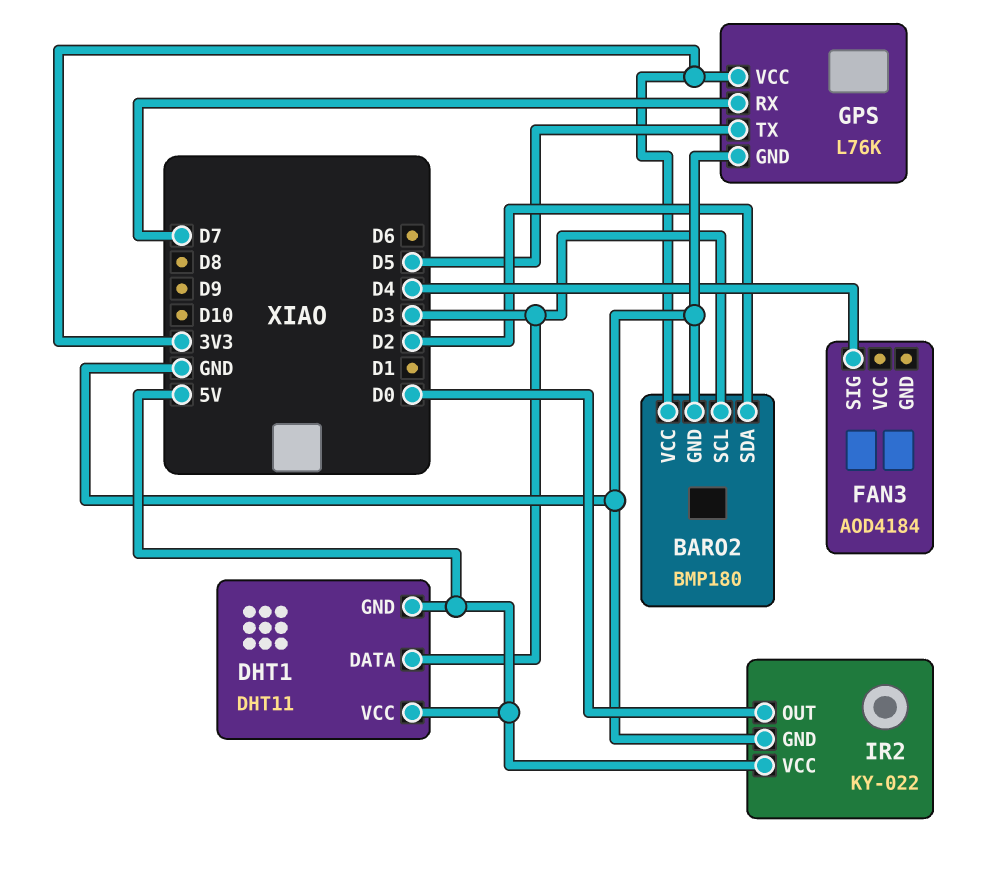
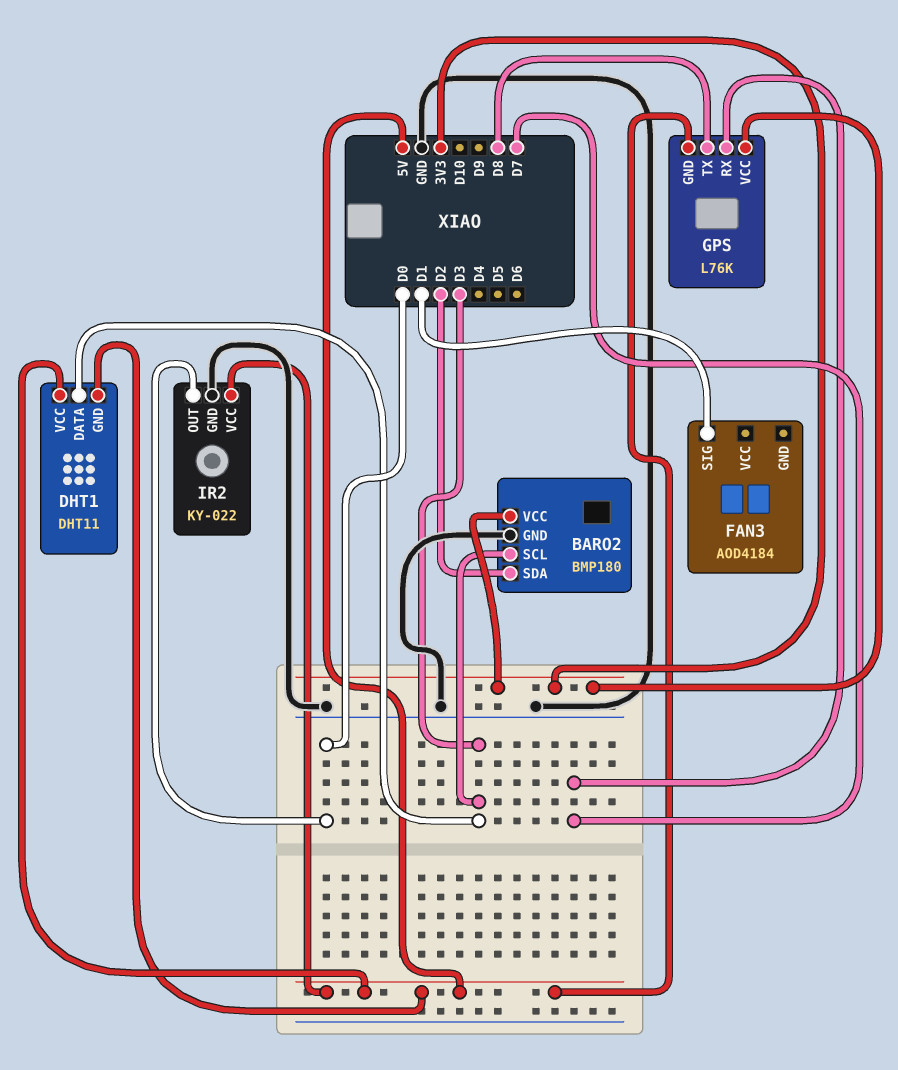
FAN3 pin SIG: D4 -> D1
GPS pin GND: GND -> 5V
GPS pin TX: D5 -> D8

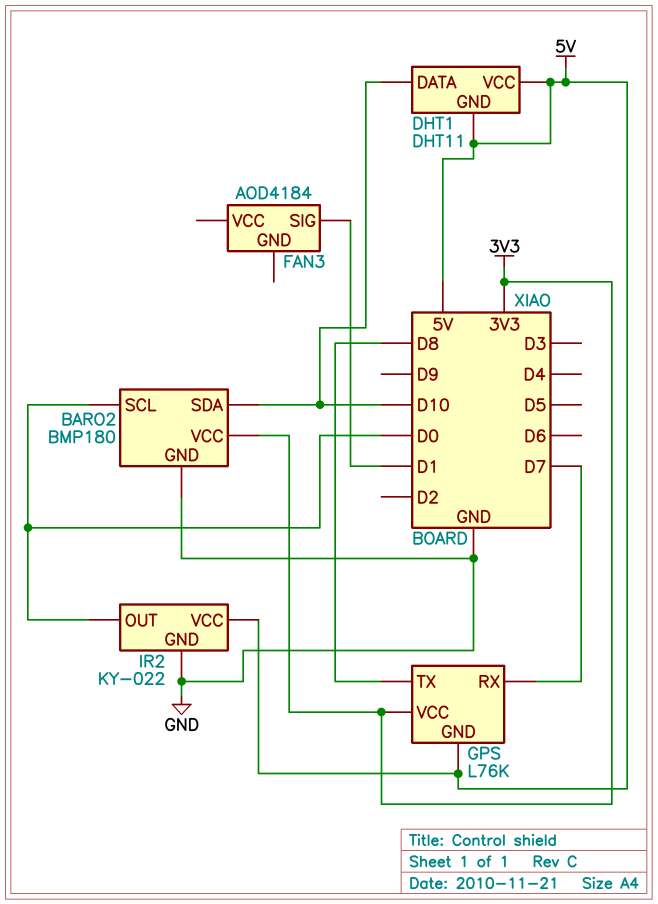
BARO2 pin SCL: D3 -> D0
BARO2 pin SDA: D2 -> D10
DHT1 pin DATA: D3 -> D10

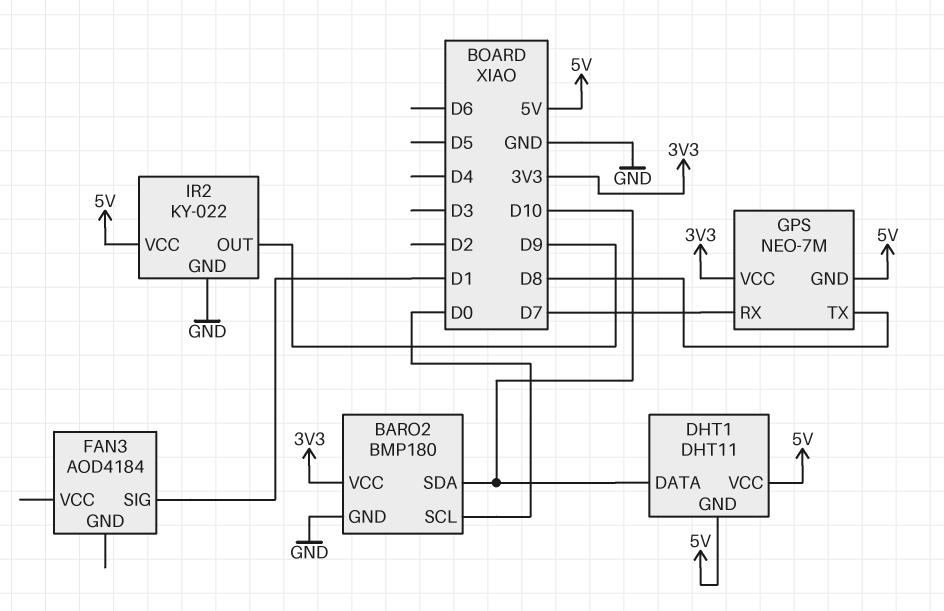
GPS: L76K -> NEO-7M
IR2 pin OUT: D0 -> D9

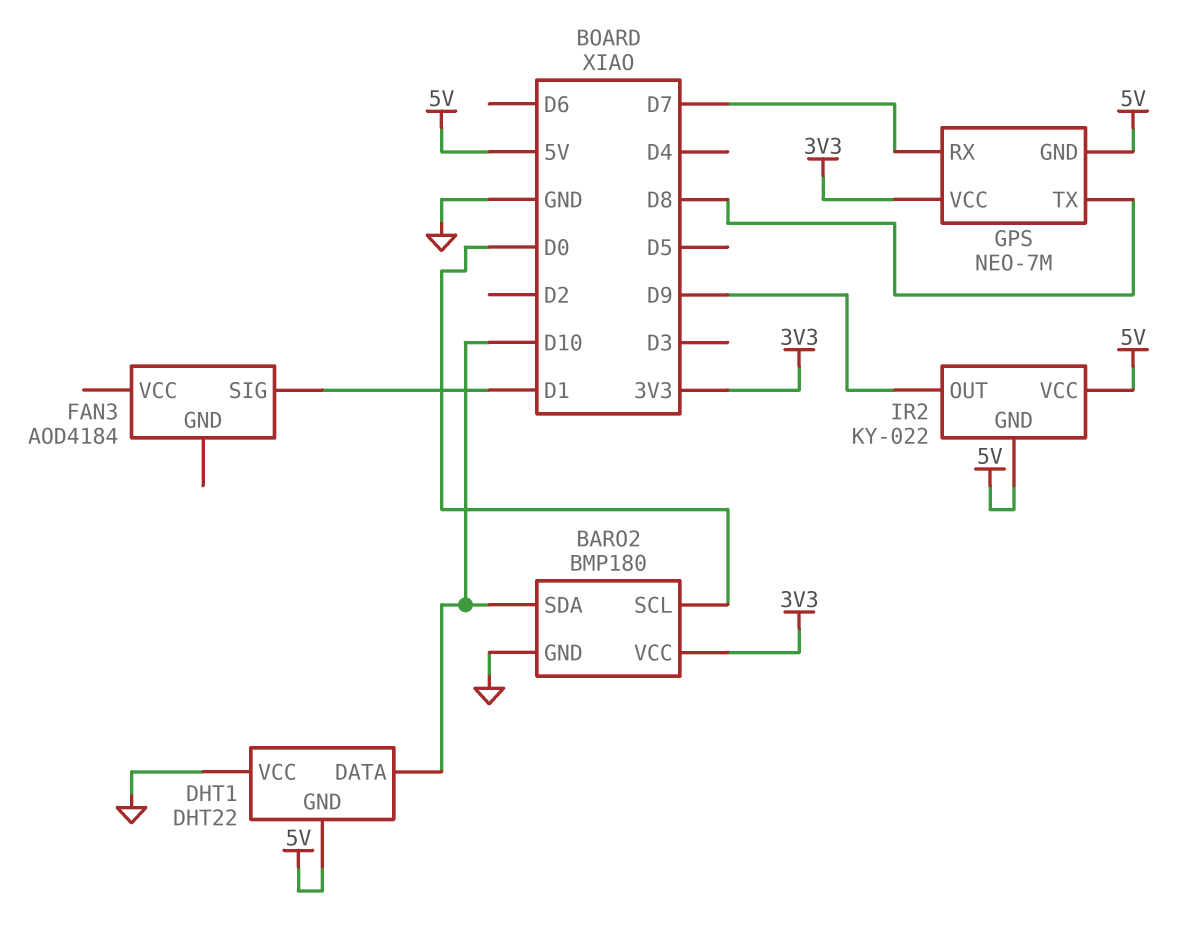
DHT1: DHT11 -> DHT22
DHT1 pin VCC: 5V -> GND
IR2 pin GND: GND -> 5V

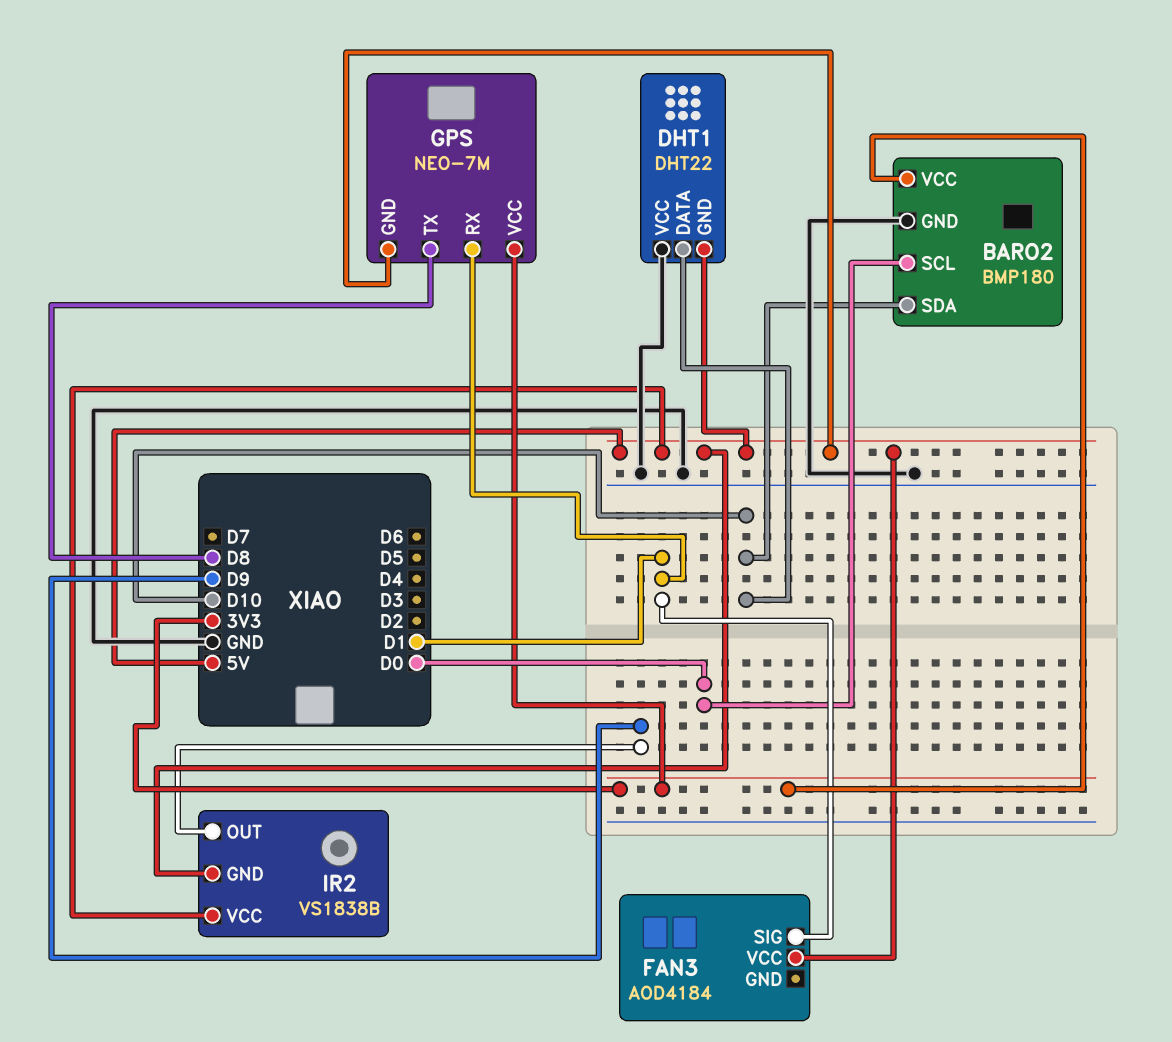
FAN3 pin VCC: none -> 5V
GPS pin RX: D7 -> D1
IR2: KY-022 -> VS1838B

